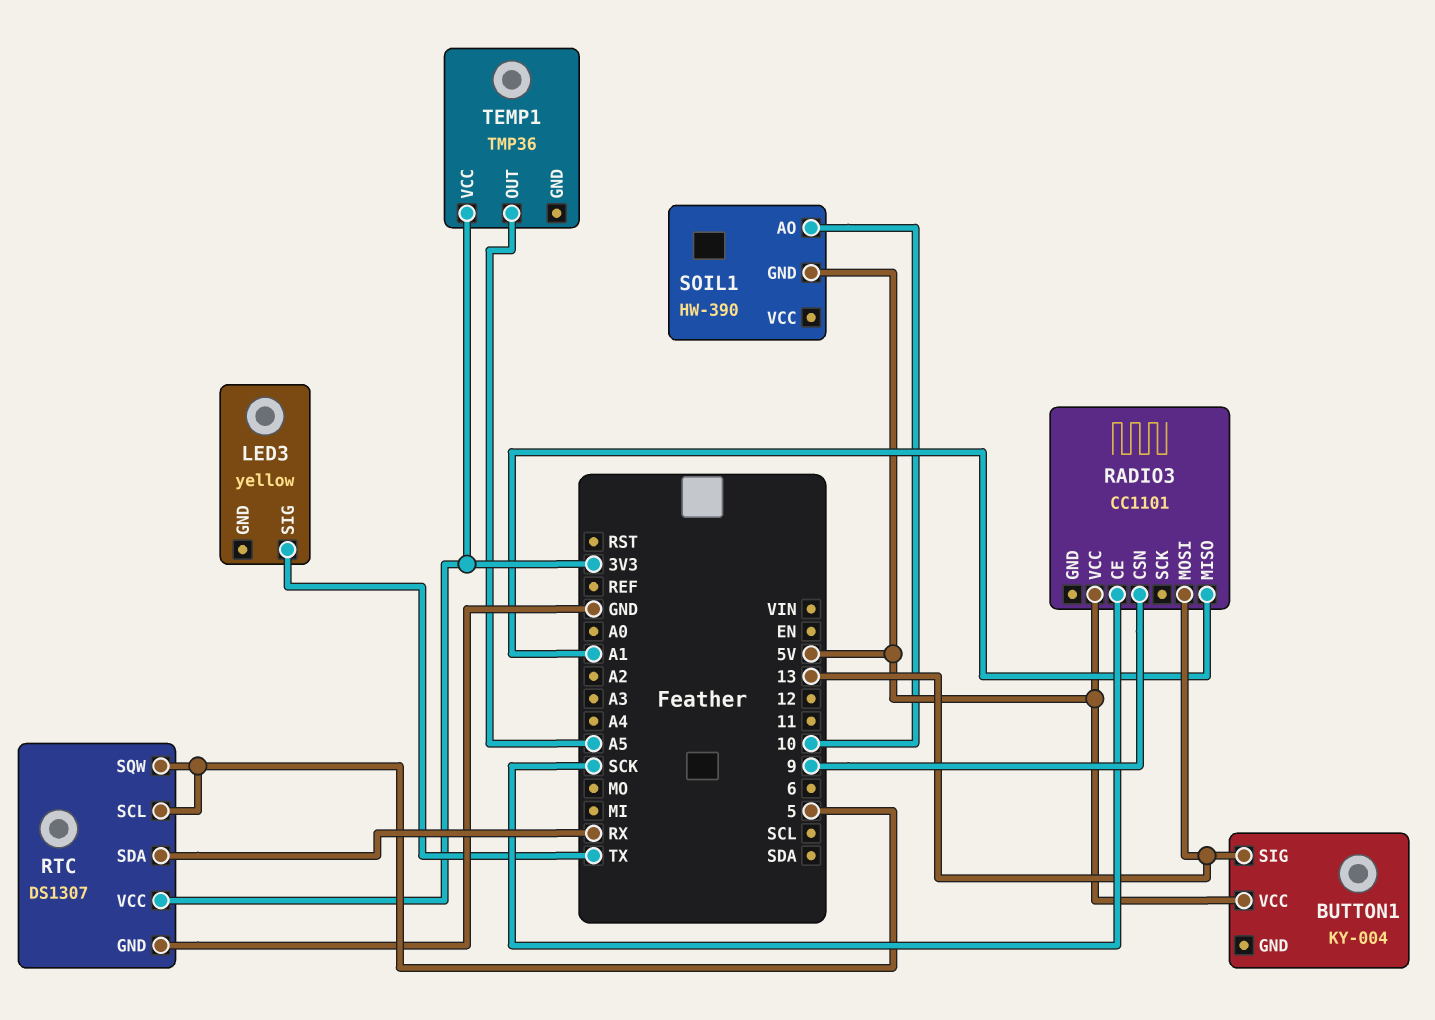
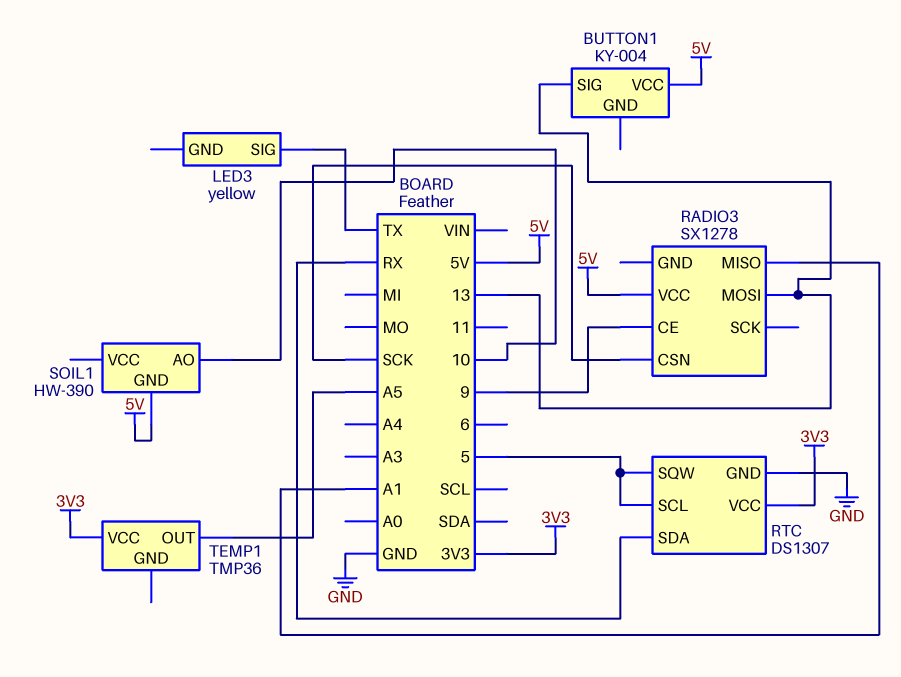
RADIO3: CC1101 -> SX1278
RADIO3 pin CE: SCK -> 9
RADIO3 pin CSN: 9 -> SCK

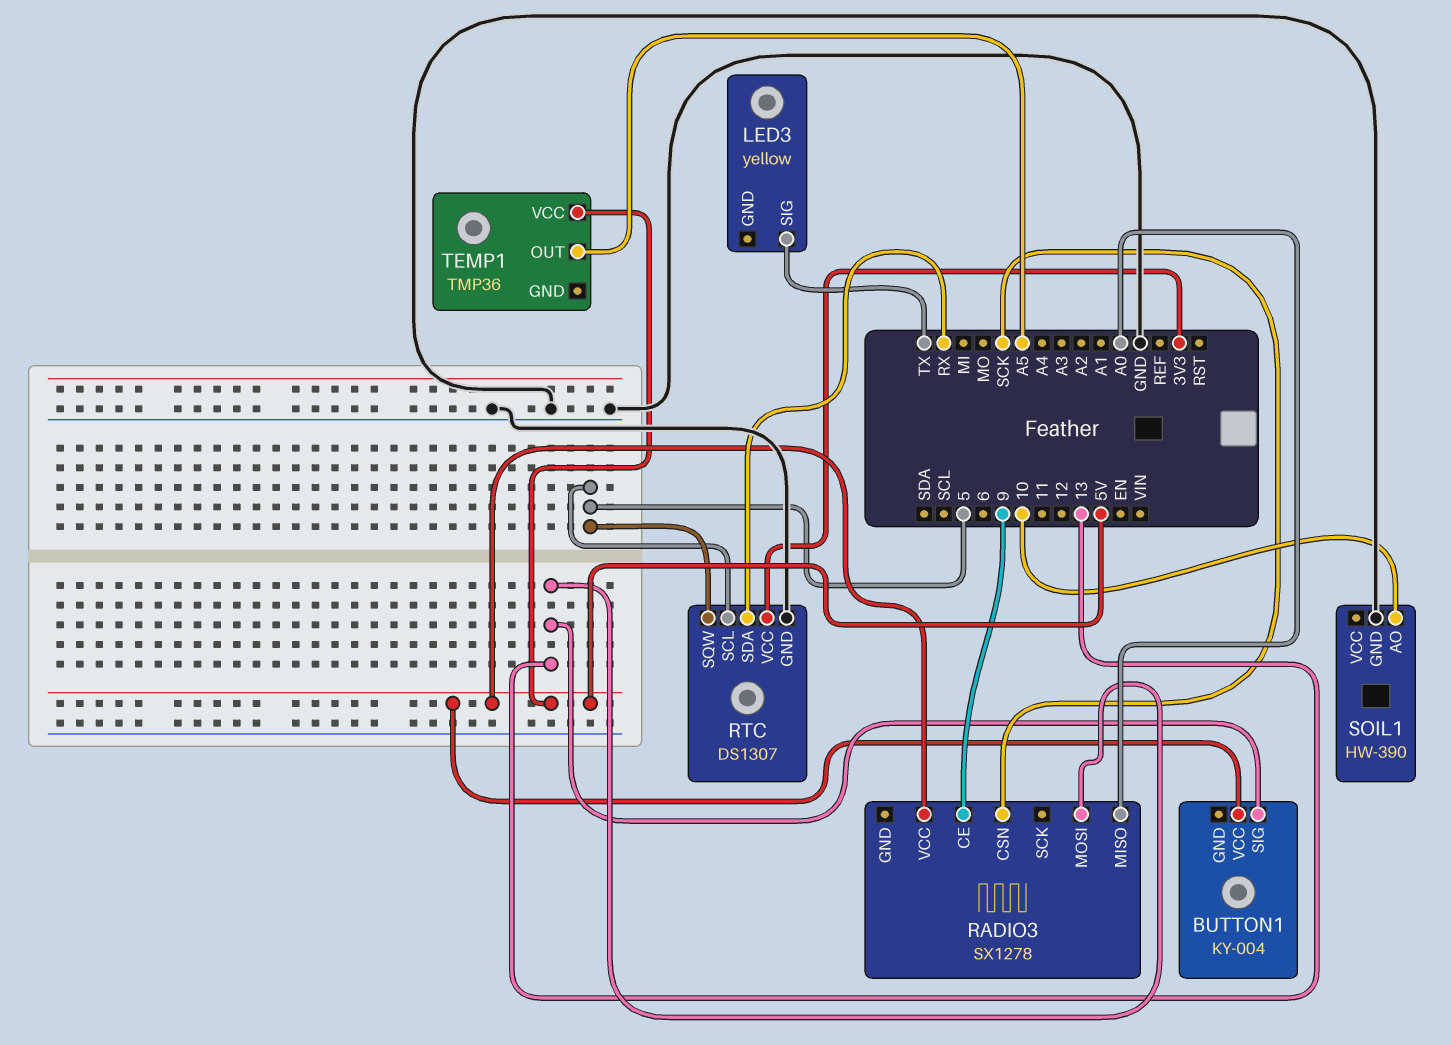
RADIO3 pin MISO: A1 -> A0
SOIL1 pin GND: 5V -> GND
TEMP1 pin VCC: 3V3 -> 5V

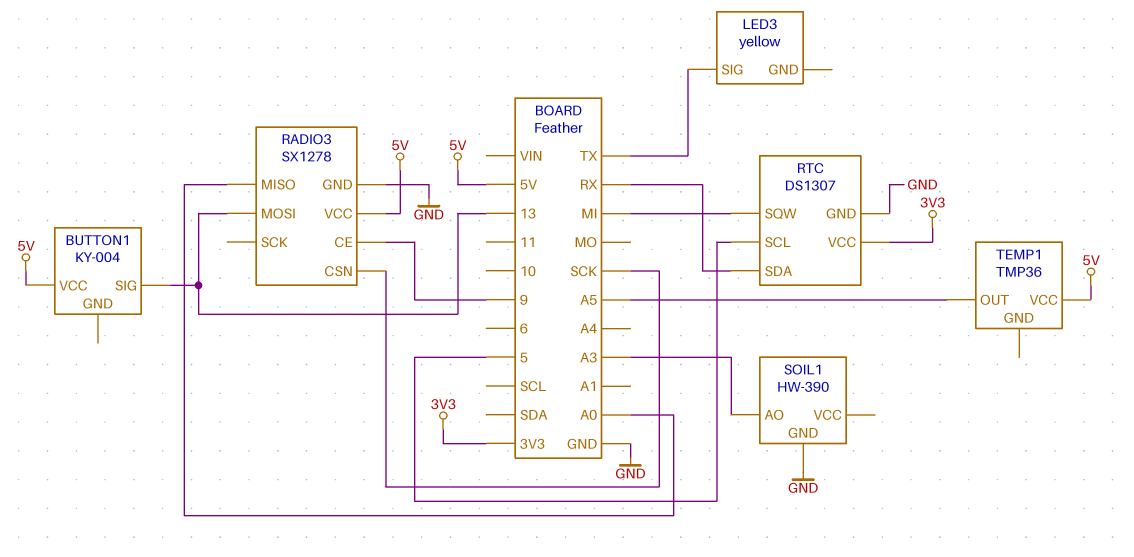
RADIO3 pin GND: none -> GND
RTC pin SQW: 5 -> MI
SOIL1 pin AO: 10 -> A3

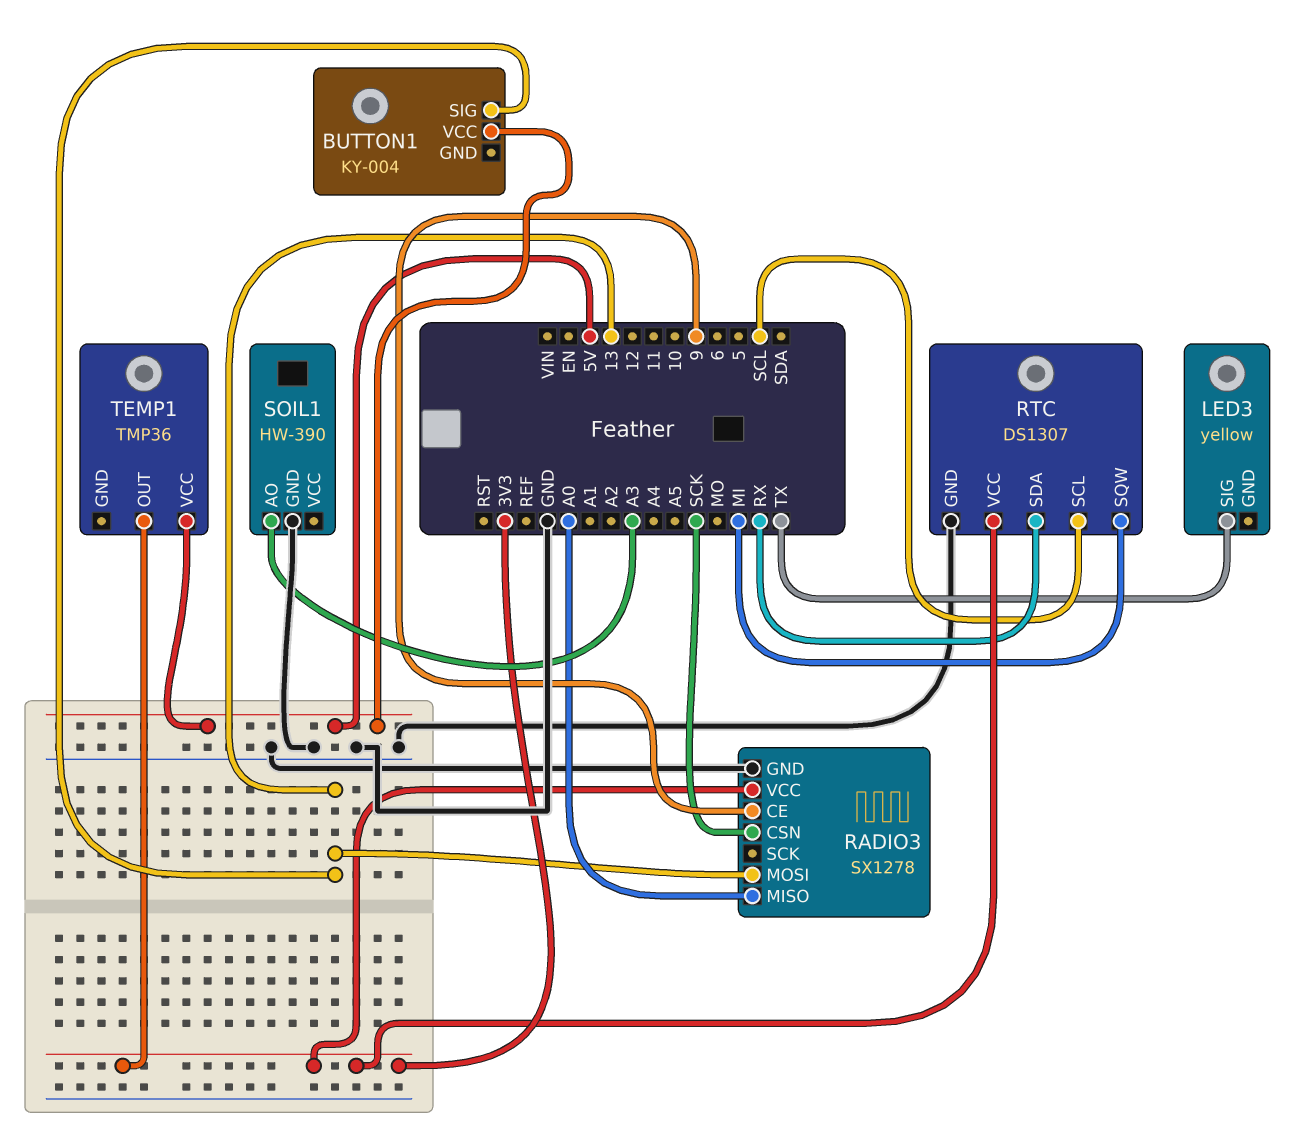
RADIO3 pin VCC: 5V -> 3V3
RTC pin SCL: 5 -> SCL
TEMP1 pin OUT: A5 -> 3V3

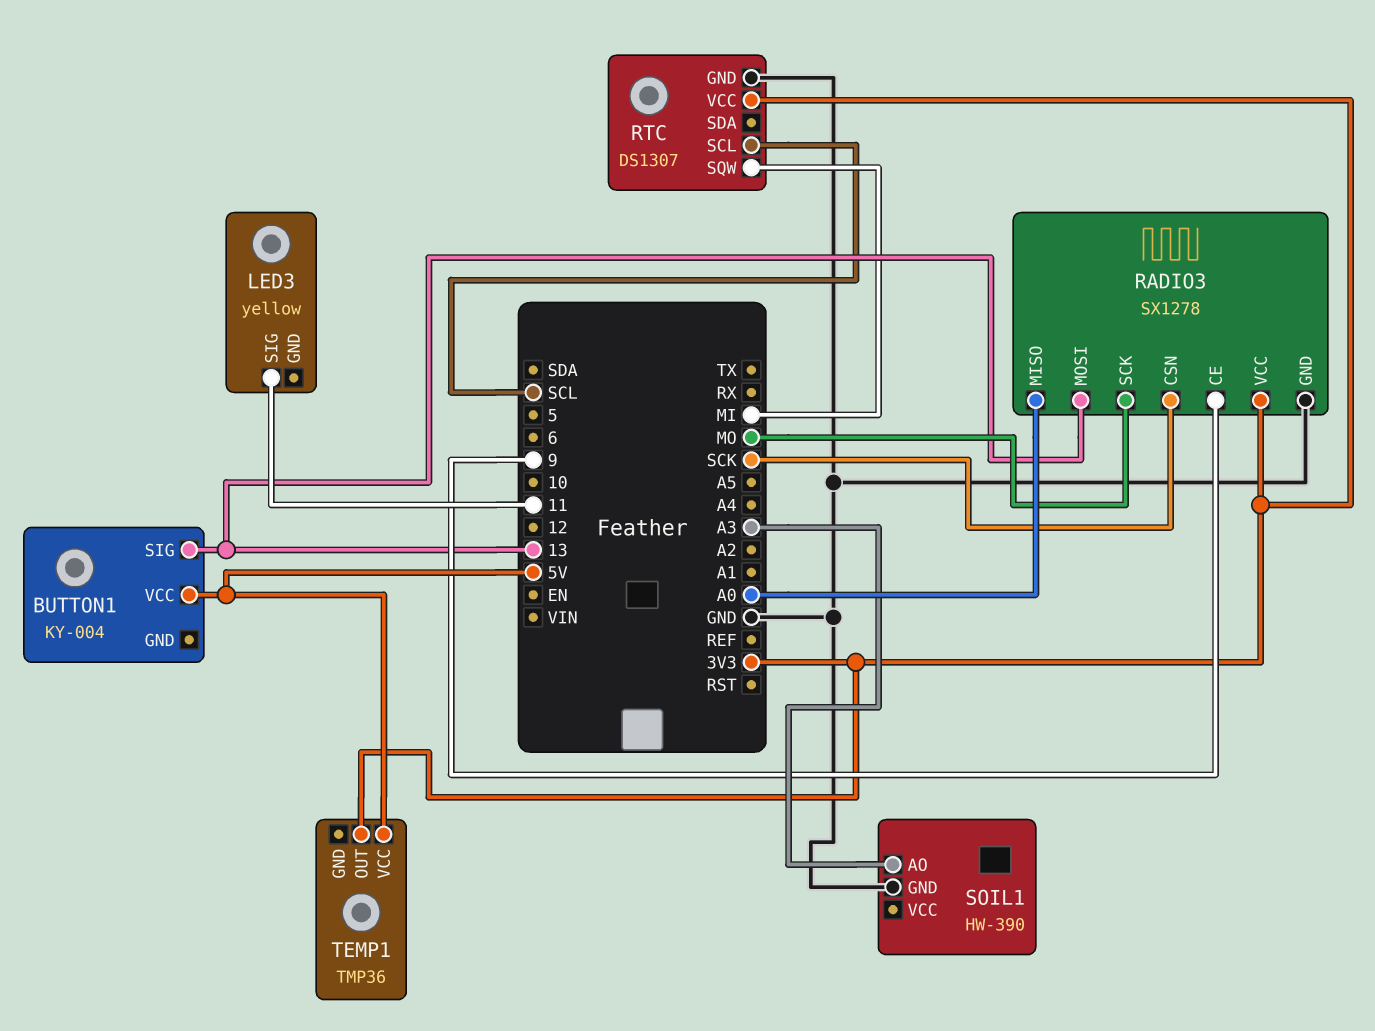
LED3 pin SIG: TX -> 11
RADIO3 pin SCK: none -> MO
RTC pin SDA: RX -> none

